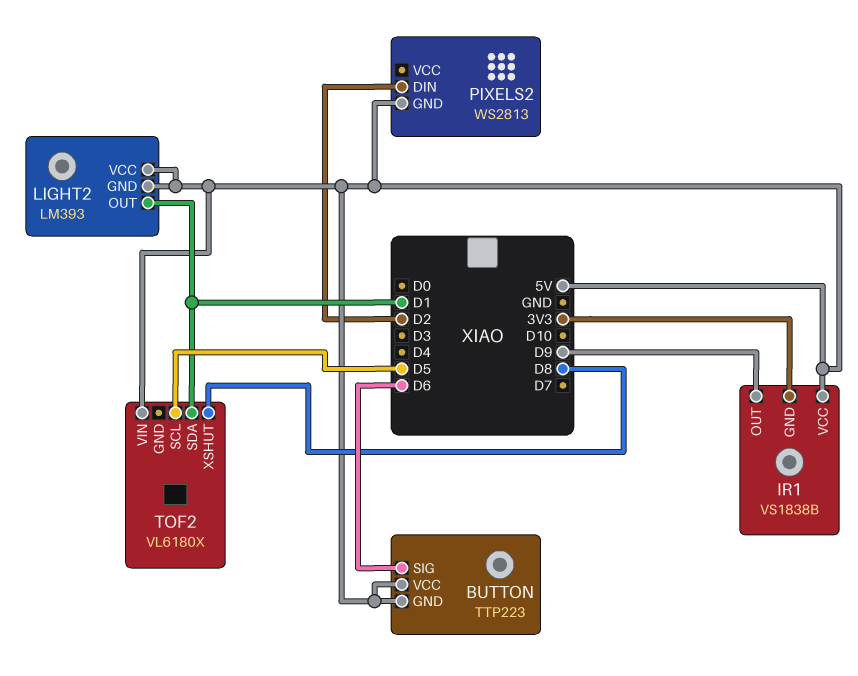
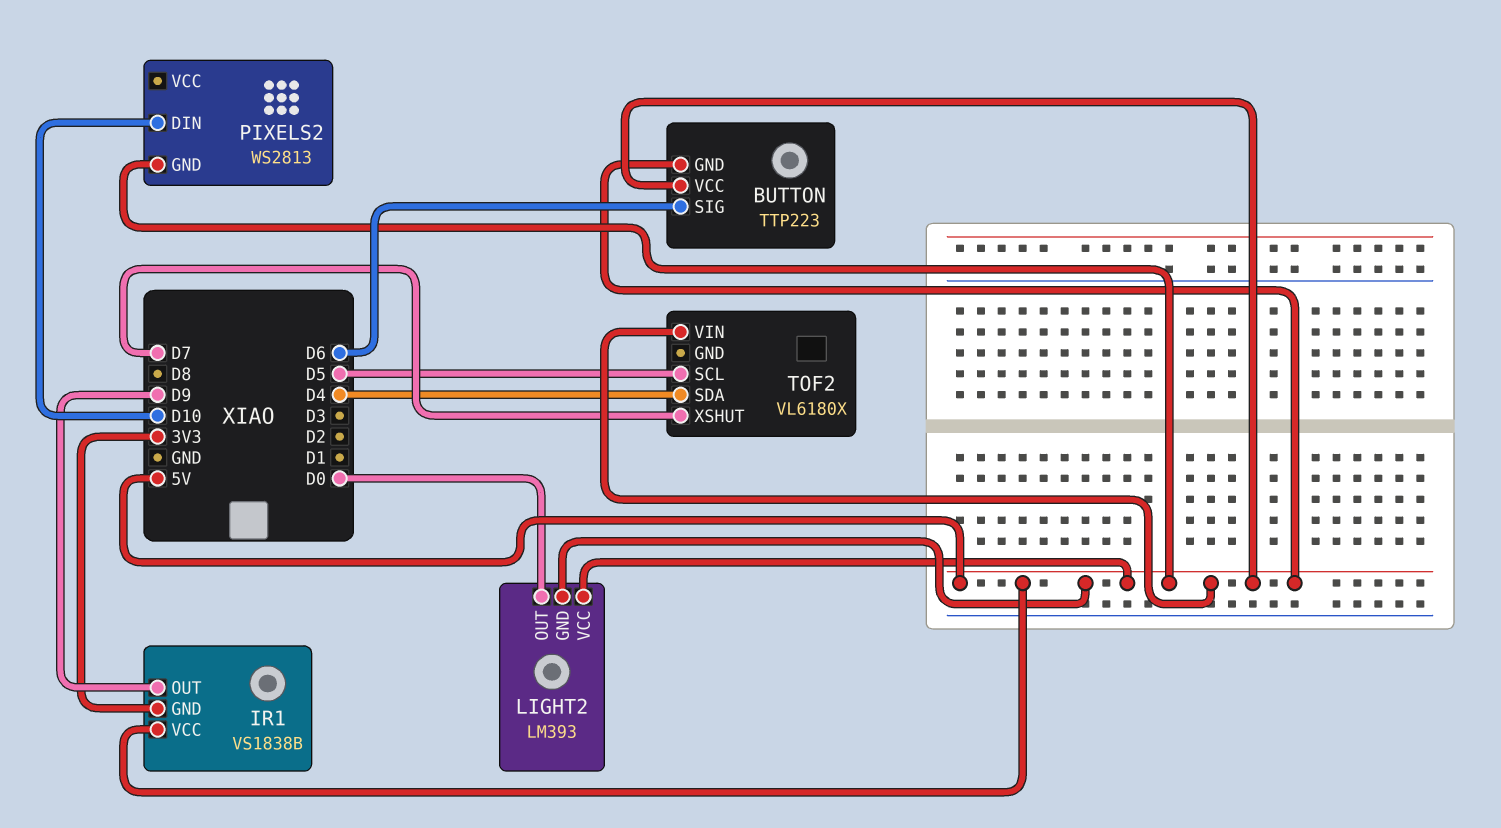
LIGHT2 pin OUT: D1 -> D0
PIXELS2 pin DIN: D2 -> D10
TOF2 pin SDA: D1 -> D4
TOF2 pin XSHUT: D8 -> D7

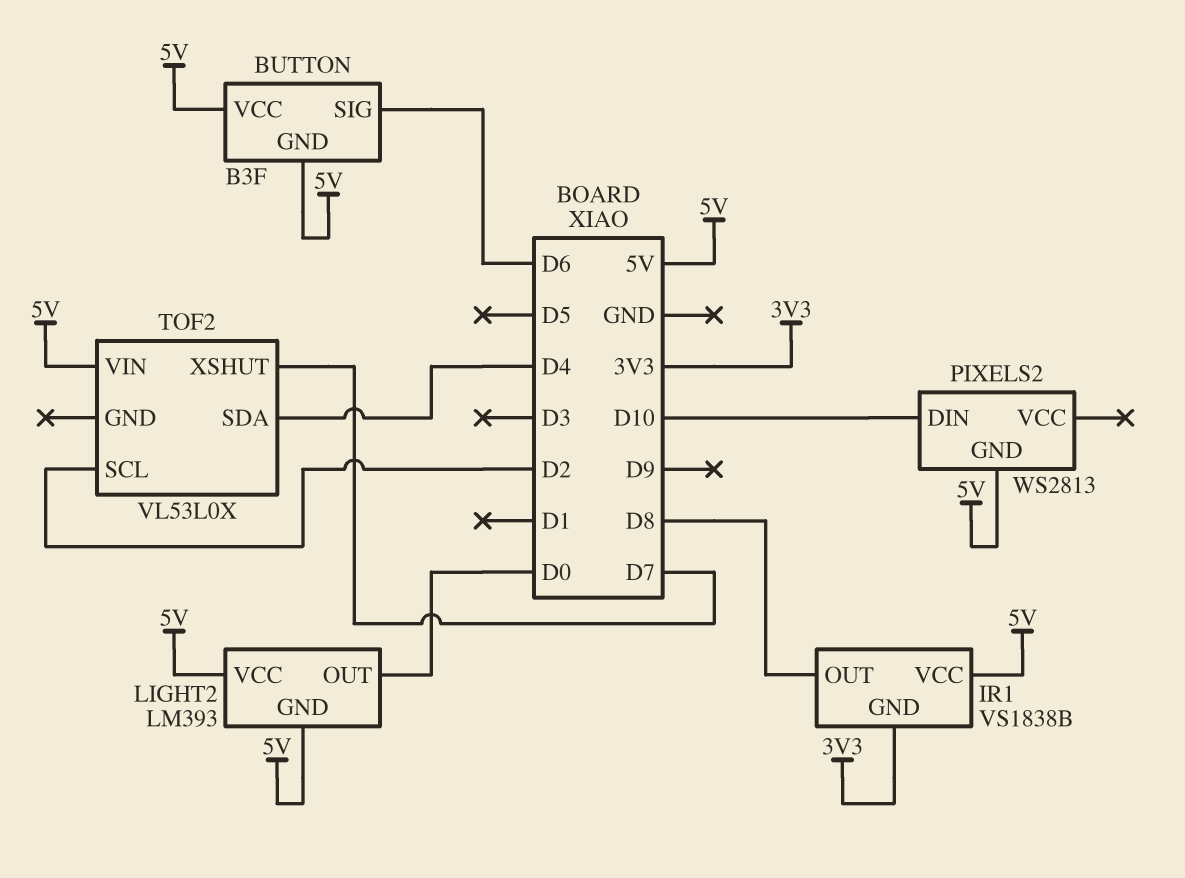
BUTTON: TTP223 -> B3F
IR1 pin OUT: D9 -> D8
TOF2: VL6180X -> VL53L0X
TOF2 pin SCL: D5 -> D2

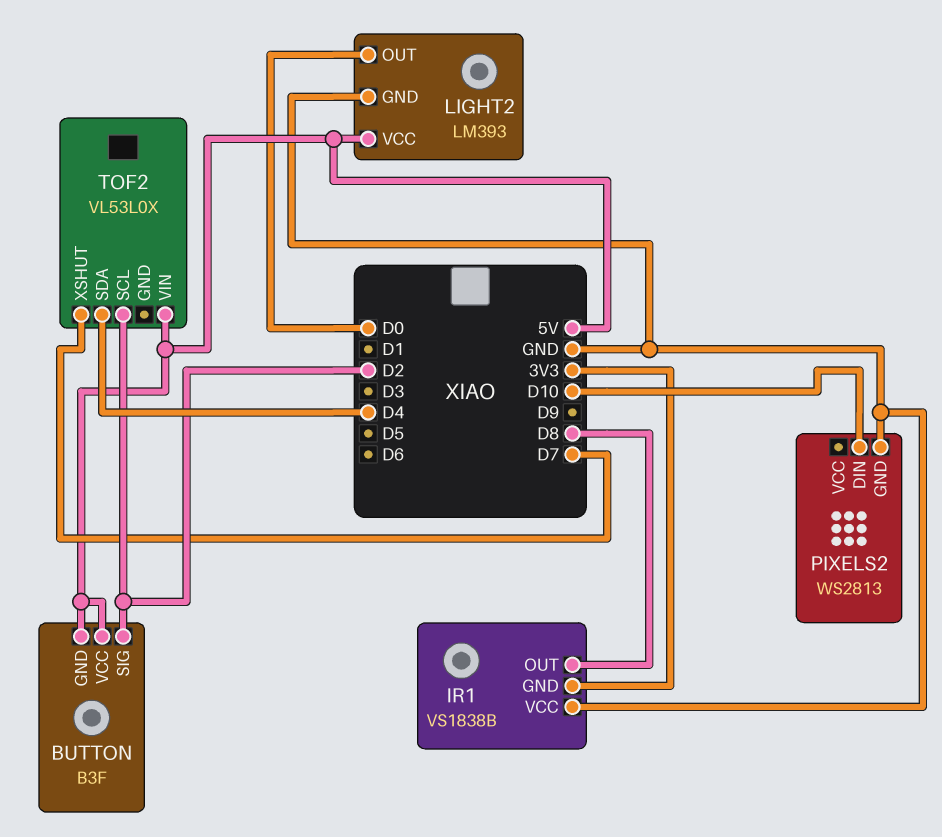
BUTTON pin SIG: D6 -> D2
IR1 pin VCC: 5V -> GND
LIGHT2 pin GND: 5V -> GND
PIXELS2 pin GND: 5V -> GND

